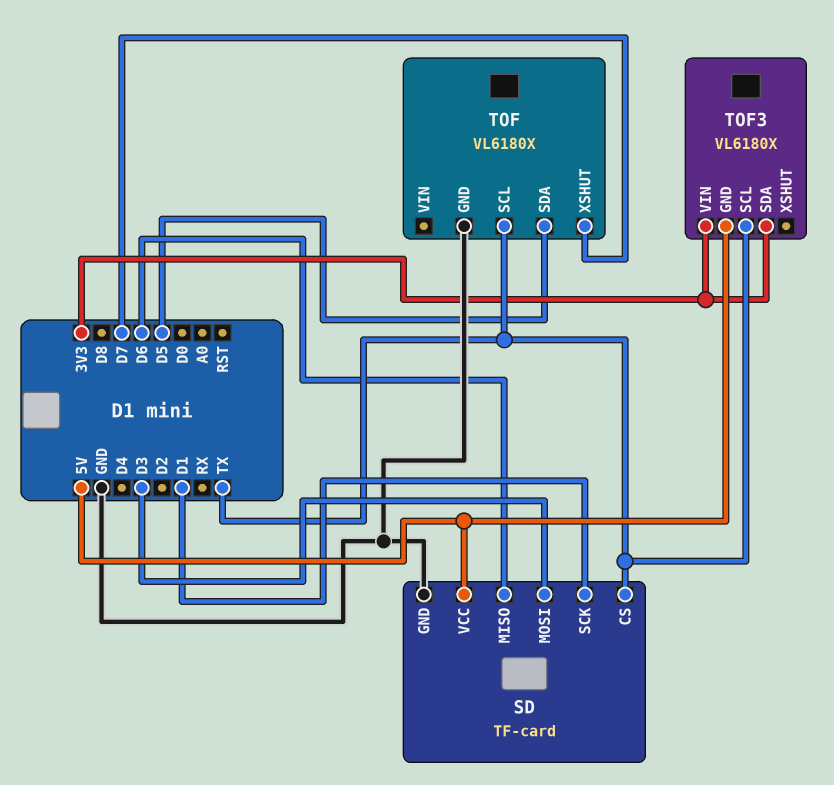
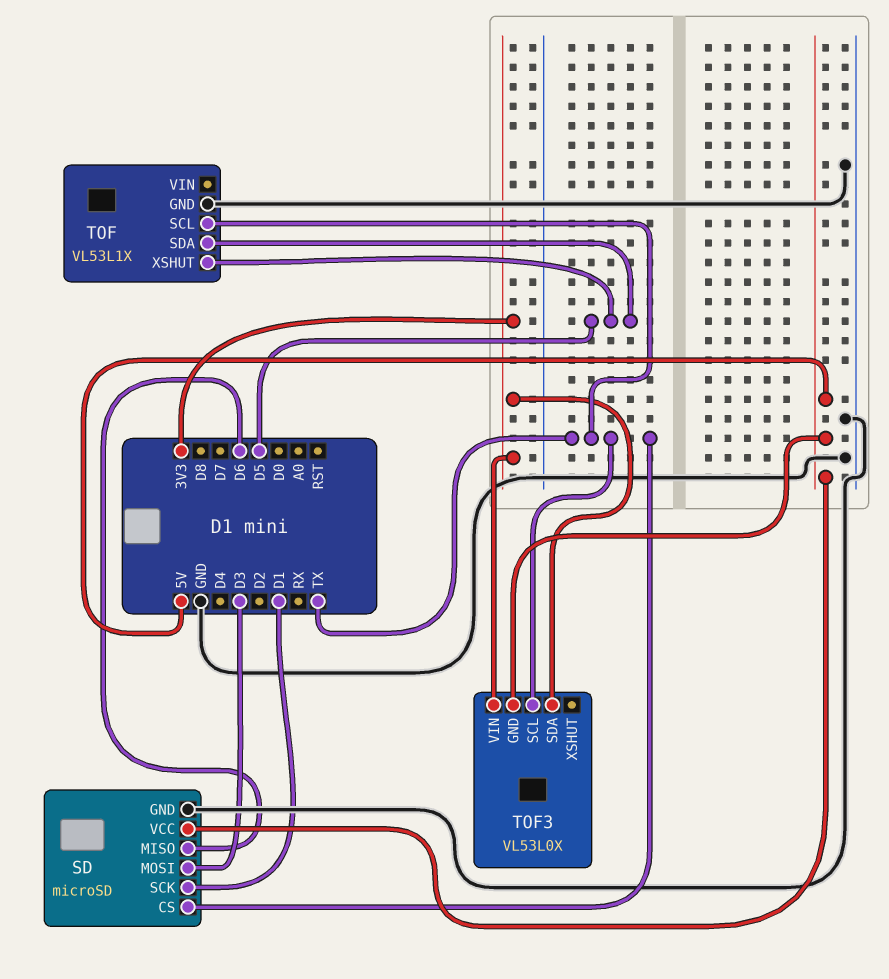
SD: TF-card -> microSD
TOF: VL6180X -> VL53L1X
TOF pin XSHUT: D7 -> D5
TOF3: VL6180X -> VL53L0X

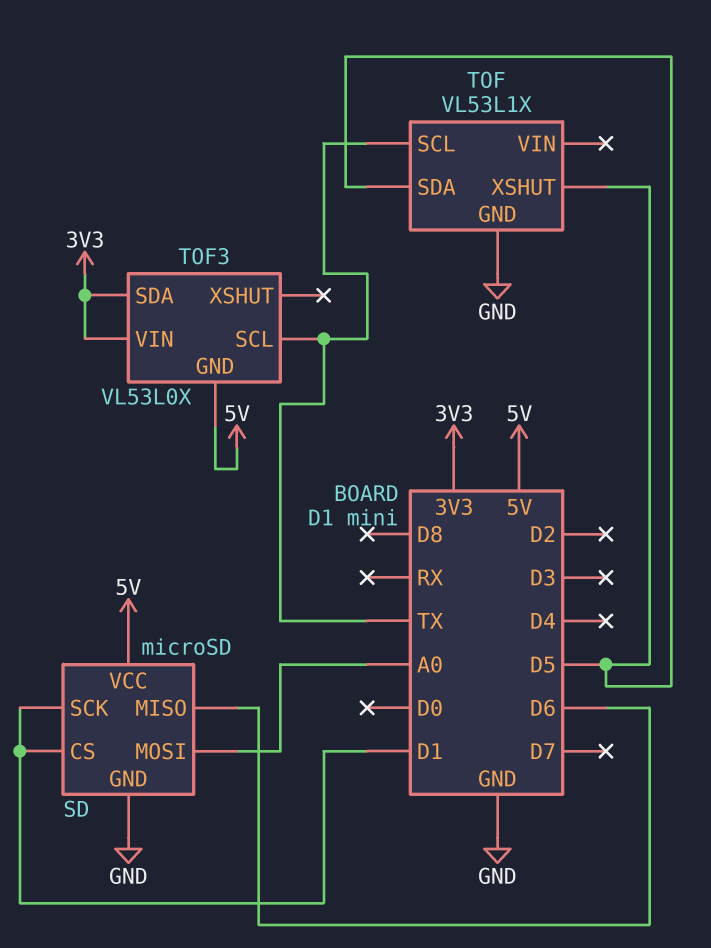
SD pin CS: TX -> D1
SD pin MOSI: D3 -> A0

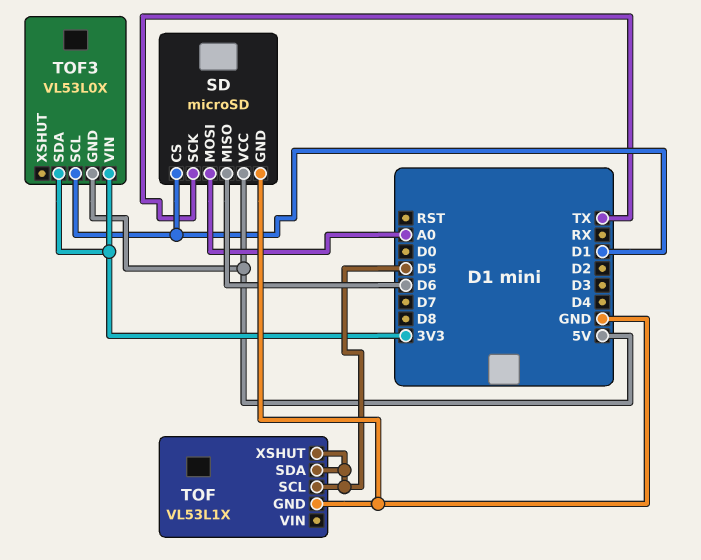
SD pin SCK: D1 -> TX
TOF pin SCL: TX -> D5
TOF3 pin SCL: TX -> D1

